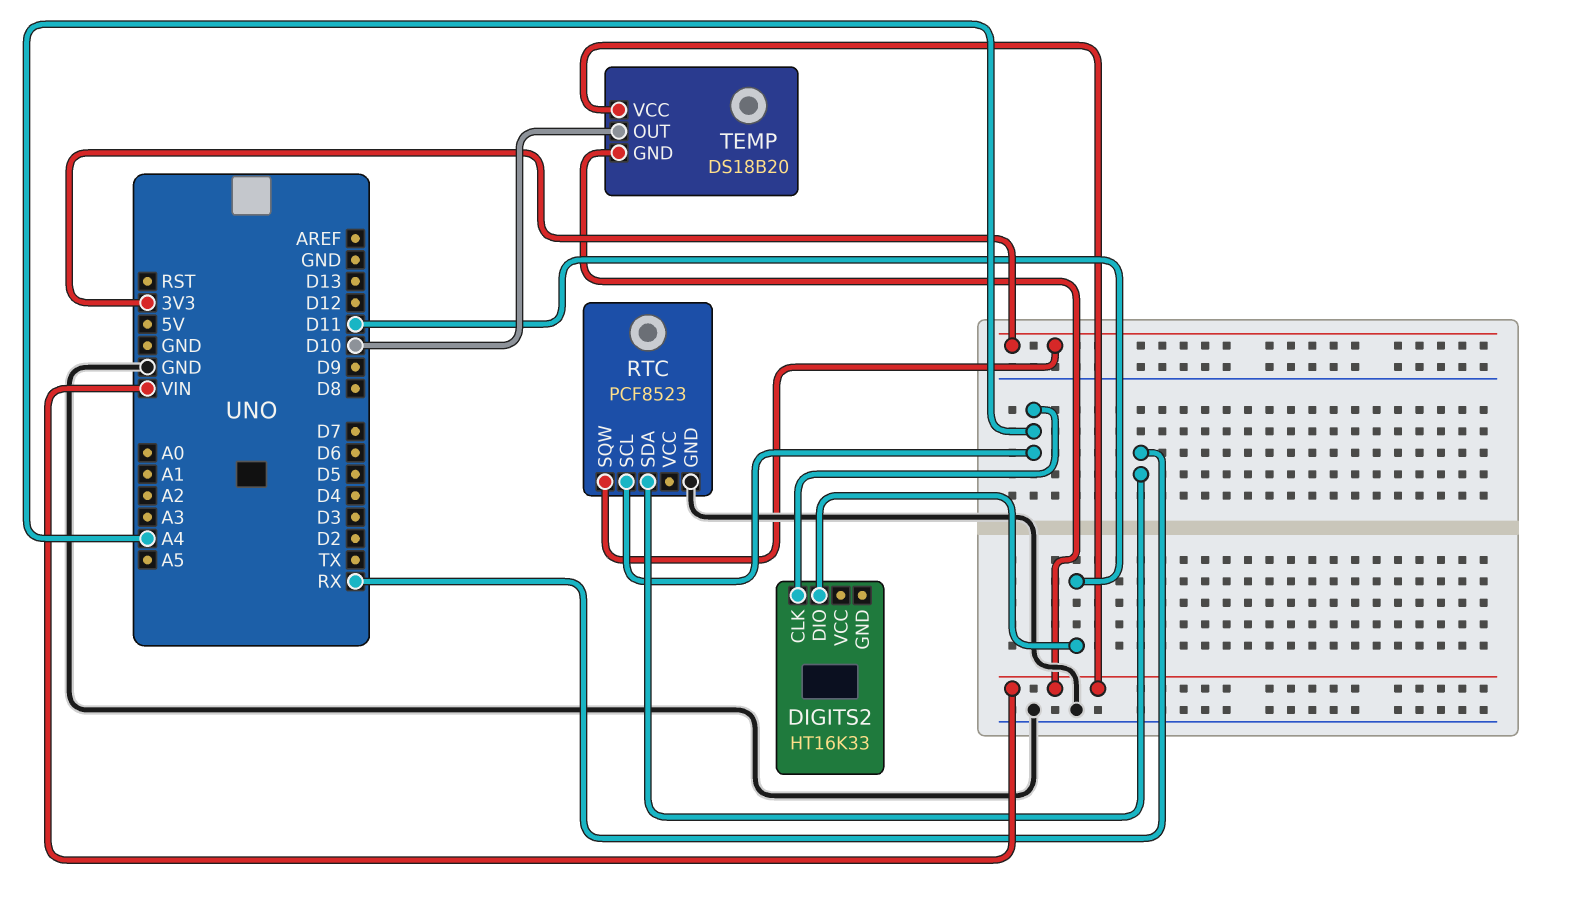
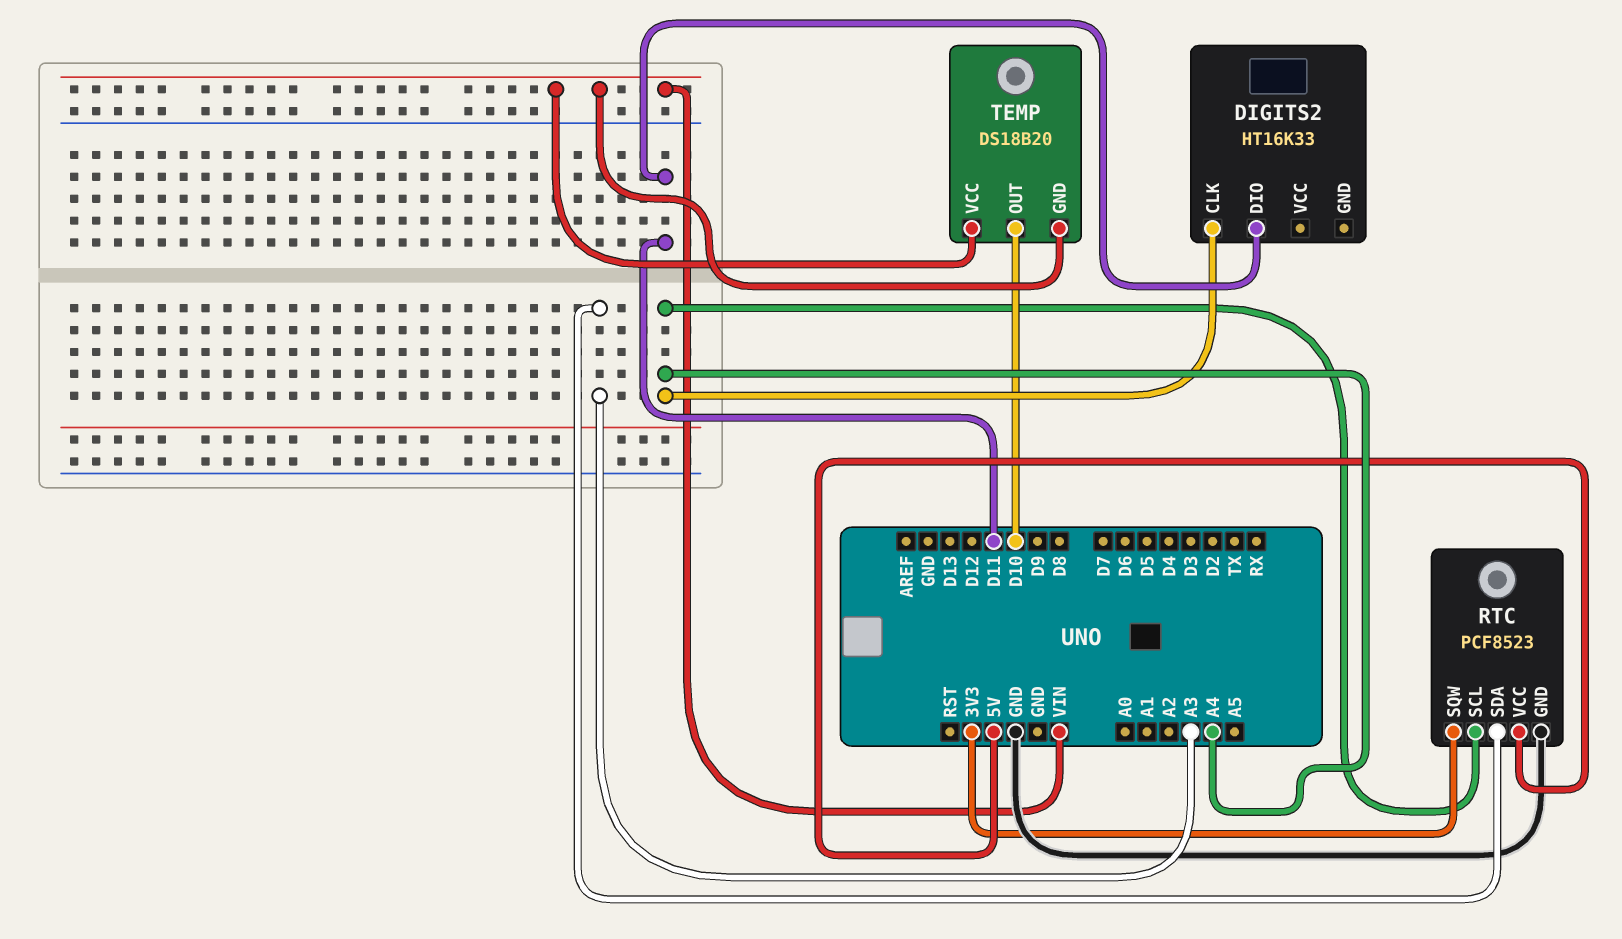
RTC pin SDA: RX -> A3
RTC pin VCC: none -> 5V

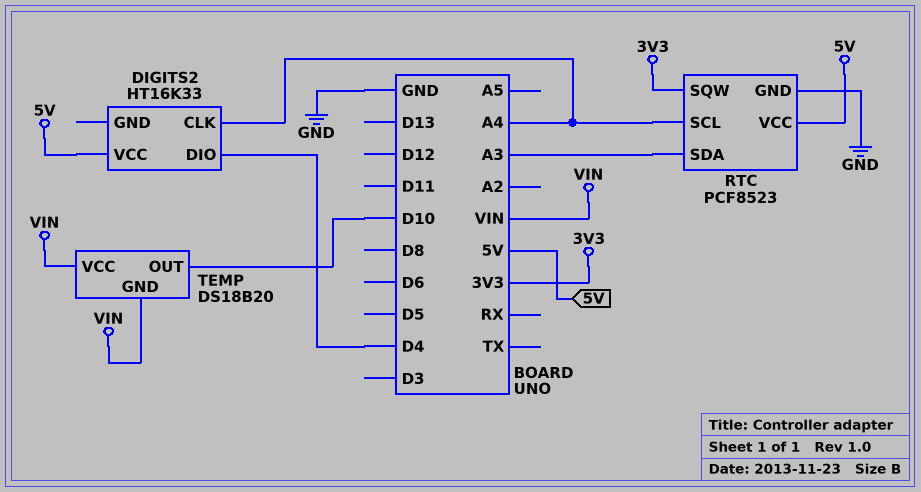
DIGITS2 pin DIO: D11 -> D4
DIGITS2 pin VCC: none -> 5V

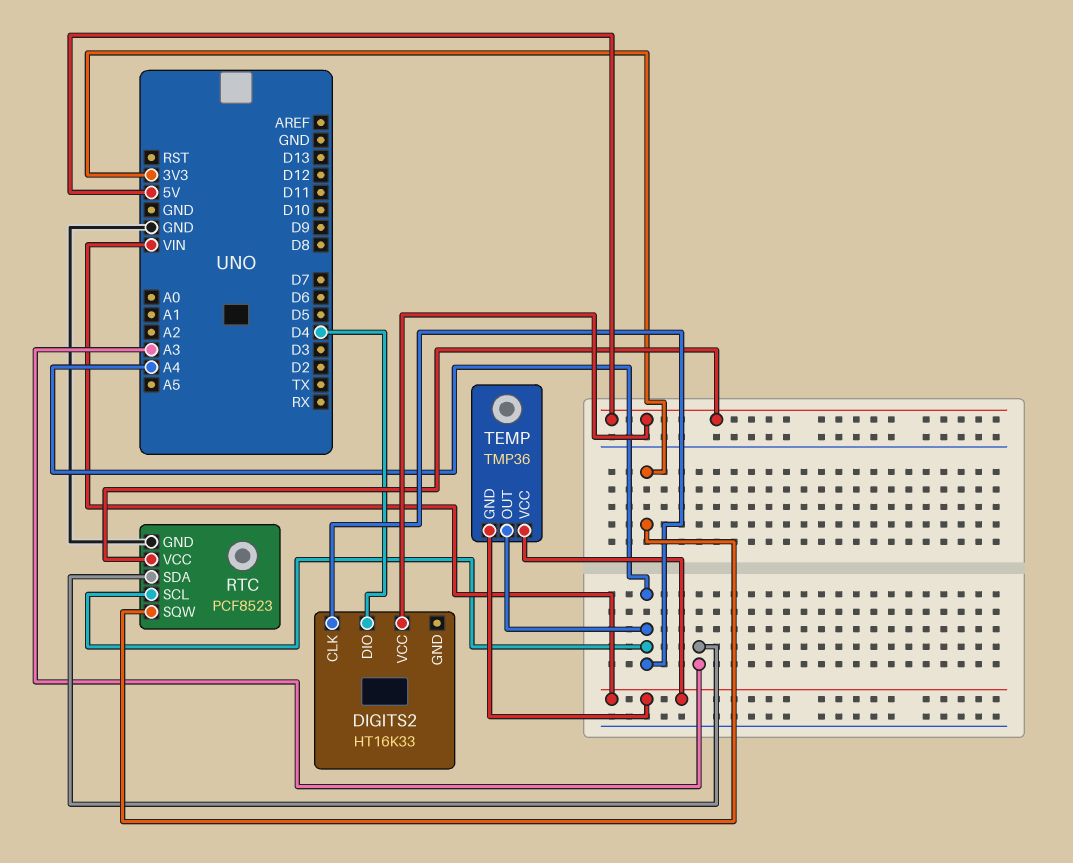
TEMP: DS18B20 -> TMP36
TEMP pin OUT: D10 -> A4

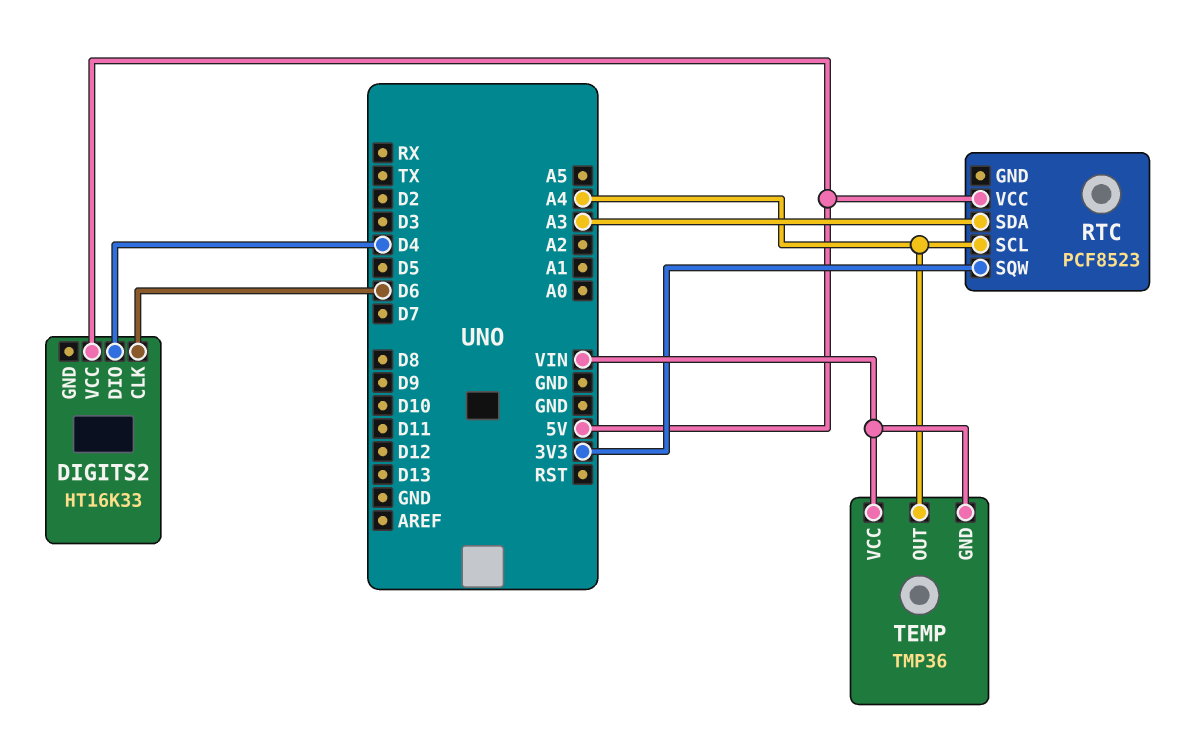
DIGITS2 pin CLK: A4 -> D6
RTC pin GND: GND -> none

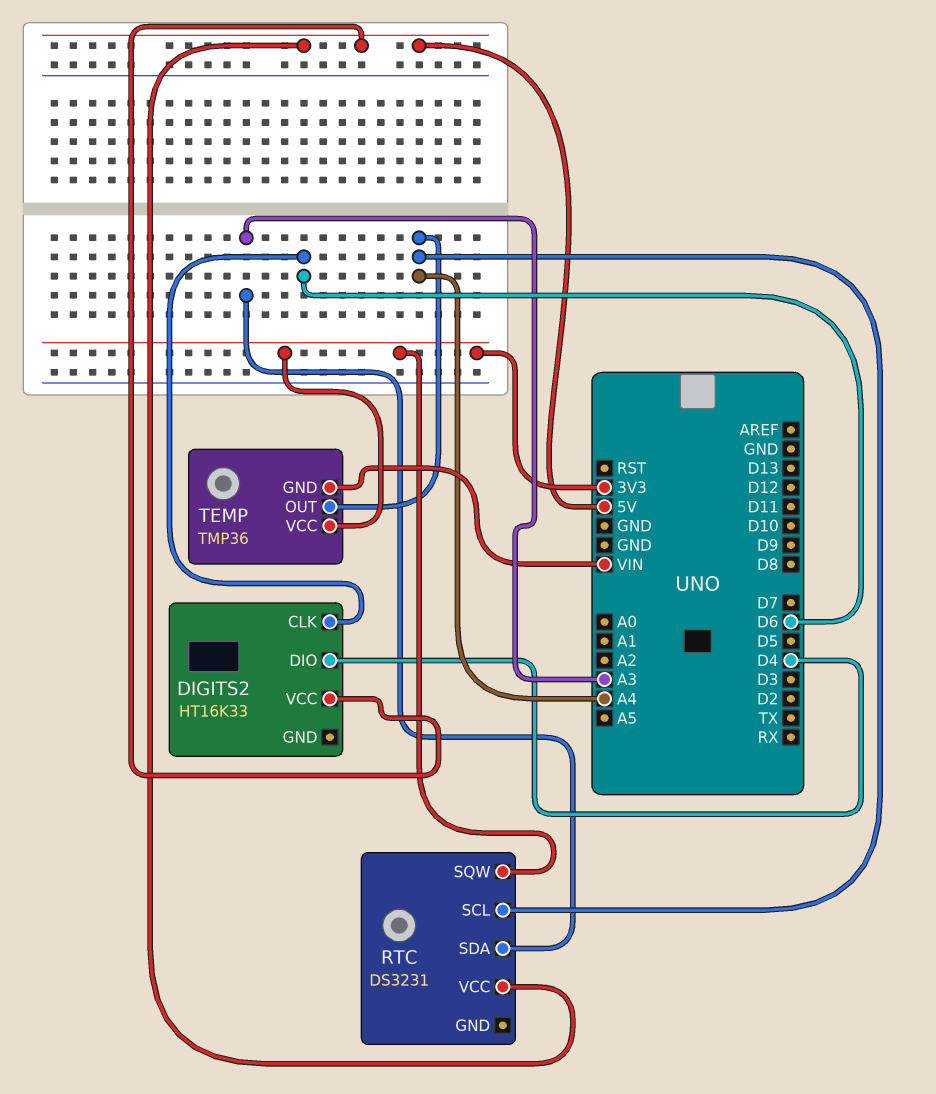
RTC: PCF8523 -> DS3231
TEMP pin VCC: VIN -> 3V3

